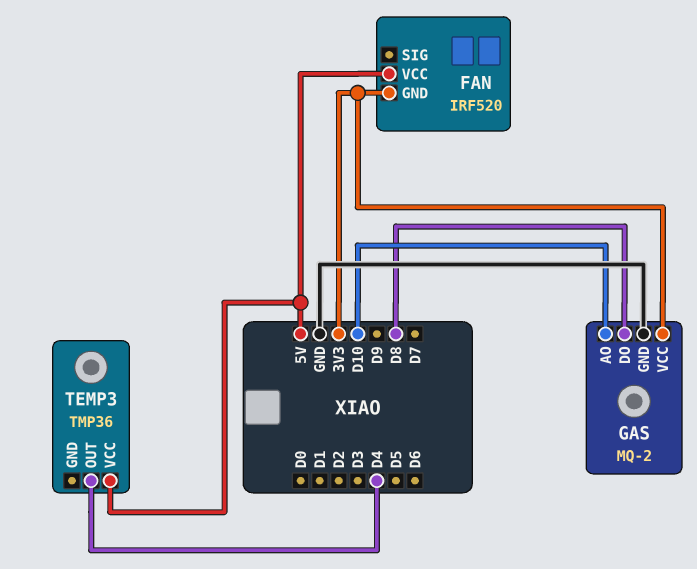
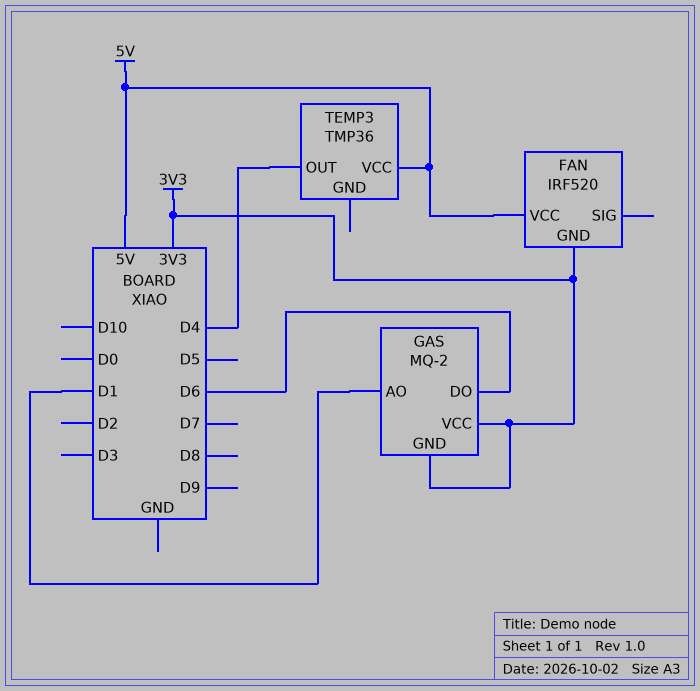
GAS pin AO: D10 -> D1
GAS pin DO: D8 -> D6
GAS pin GND: GND -> 3V3

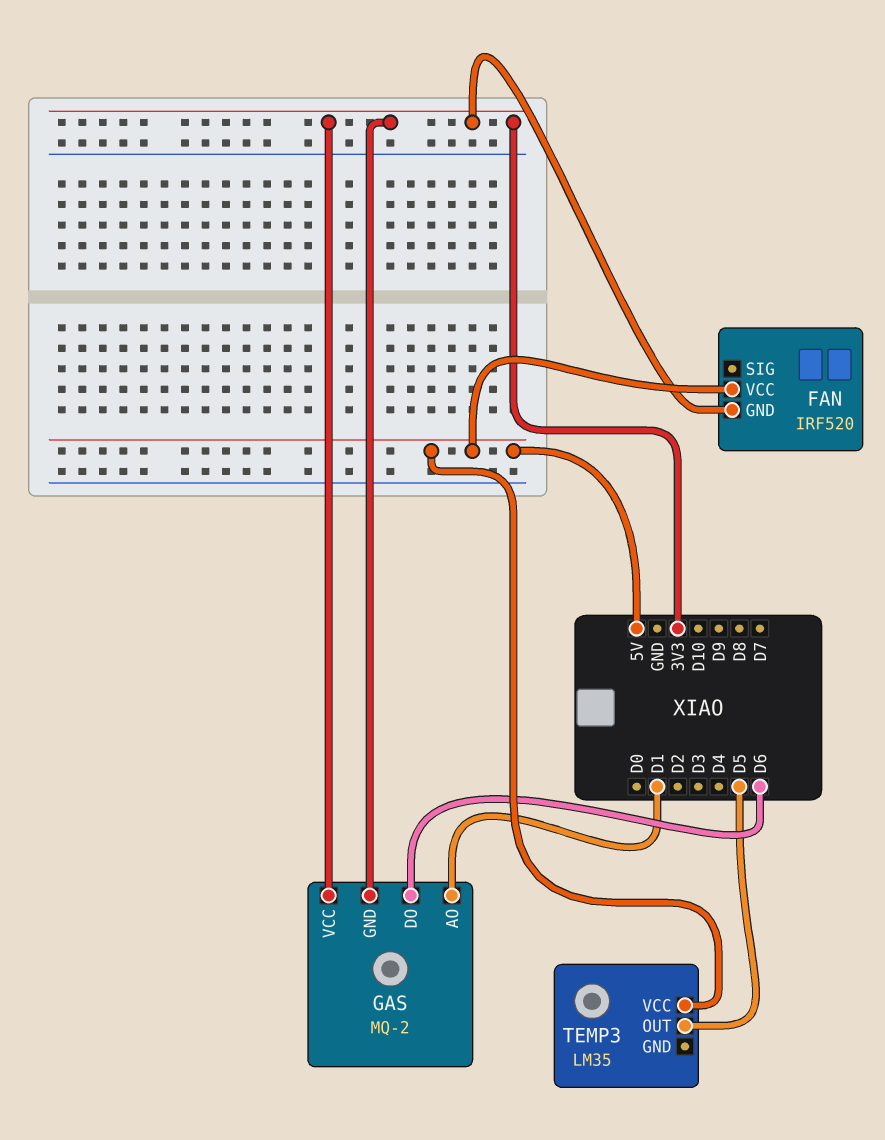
TEMP3: TMP36 -> LM35
TEMP3 pin OUT: D4 -> D5

